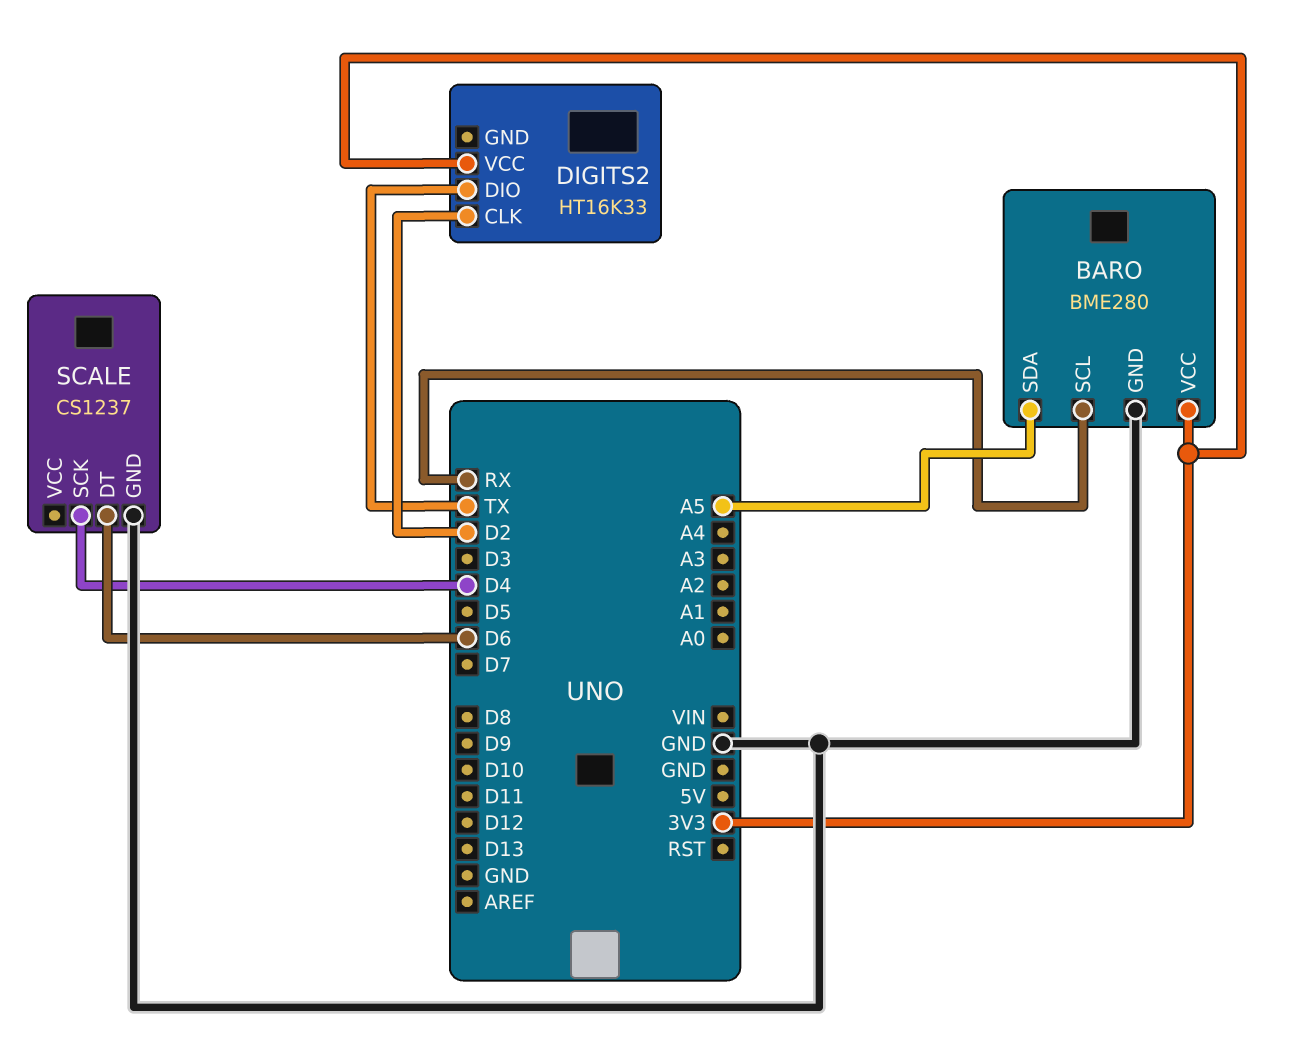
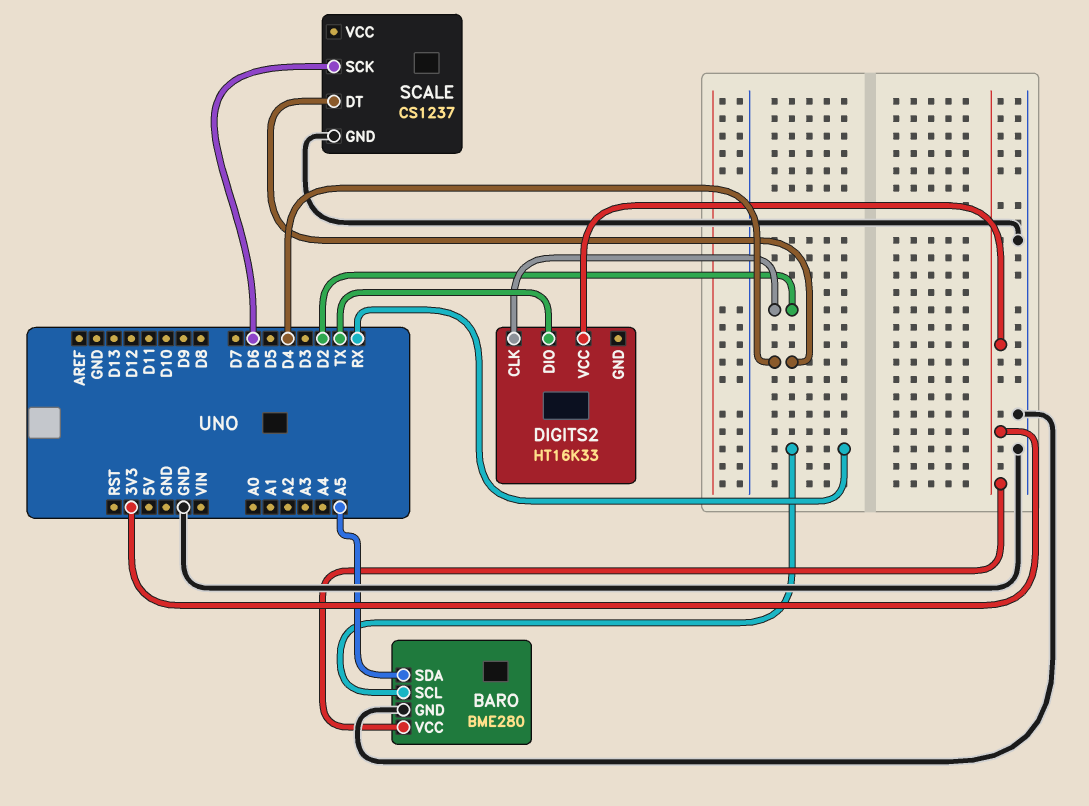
SCALE pin DT: D6 -> D4
SCALE pin SCK: D4 -> D6

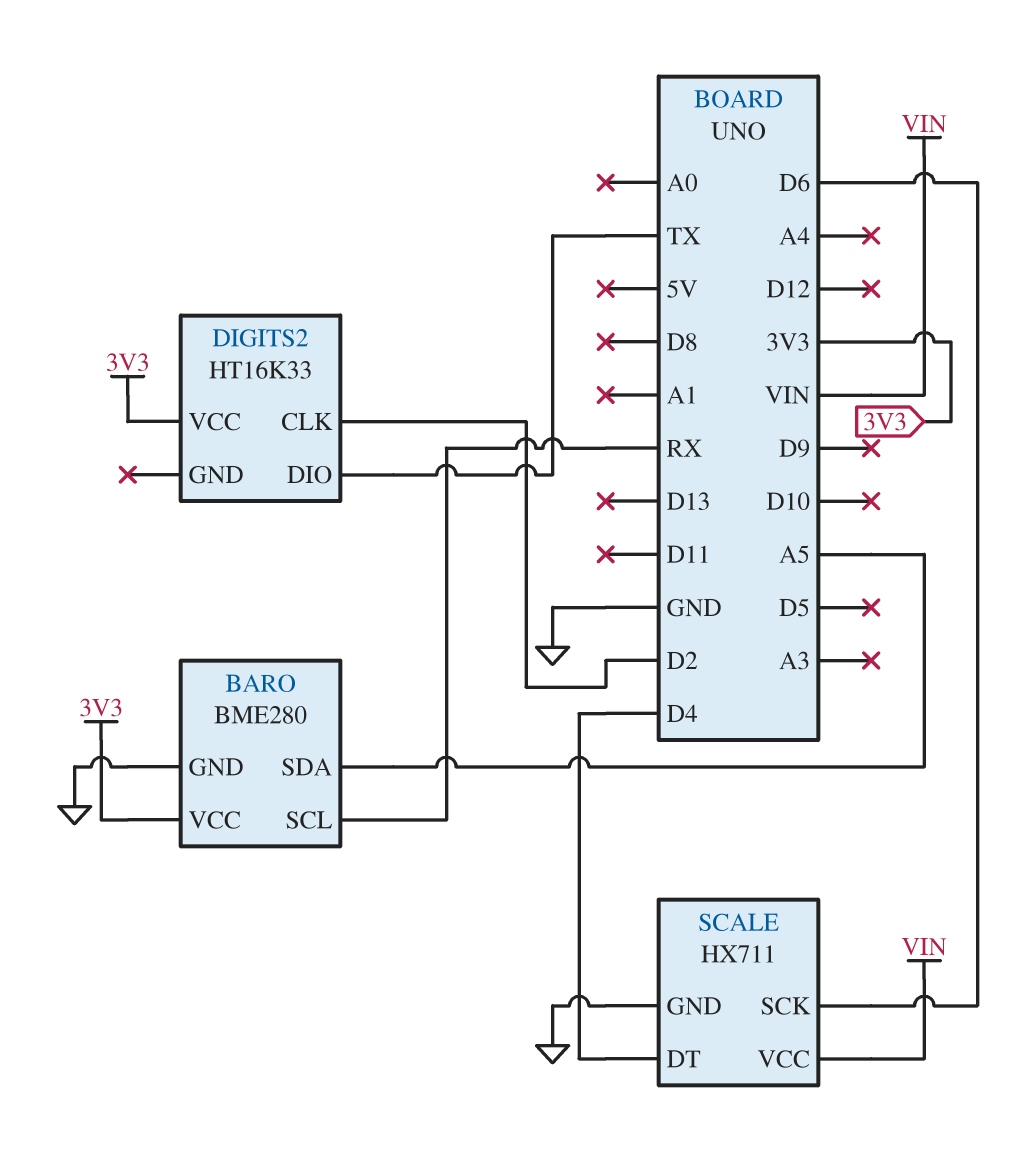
SCALE: CS1237 -> HX711
SCALE pin VCC: none -> VIN

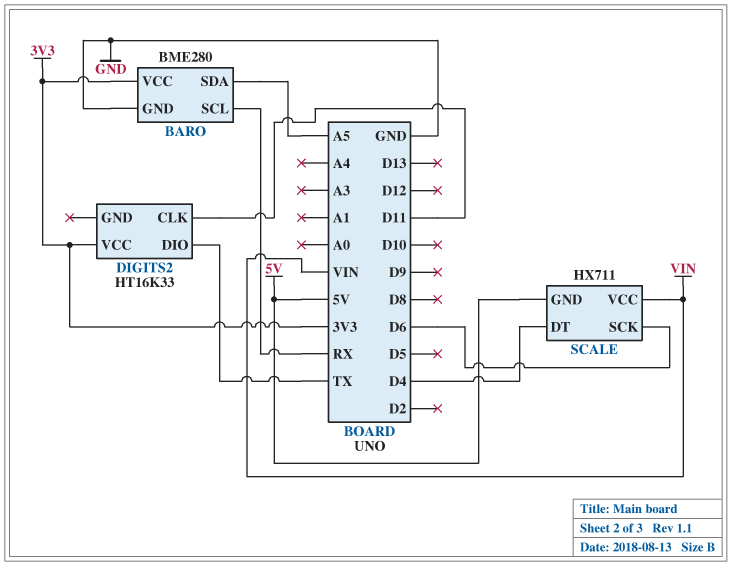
DIGITS2 pin CLK: D2 -> D11
SCALE pin GND: GND -> 5V

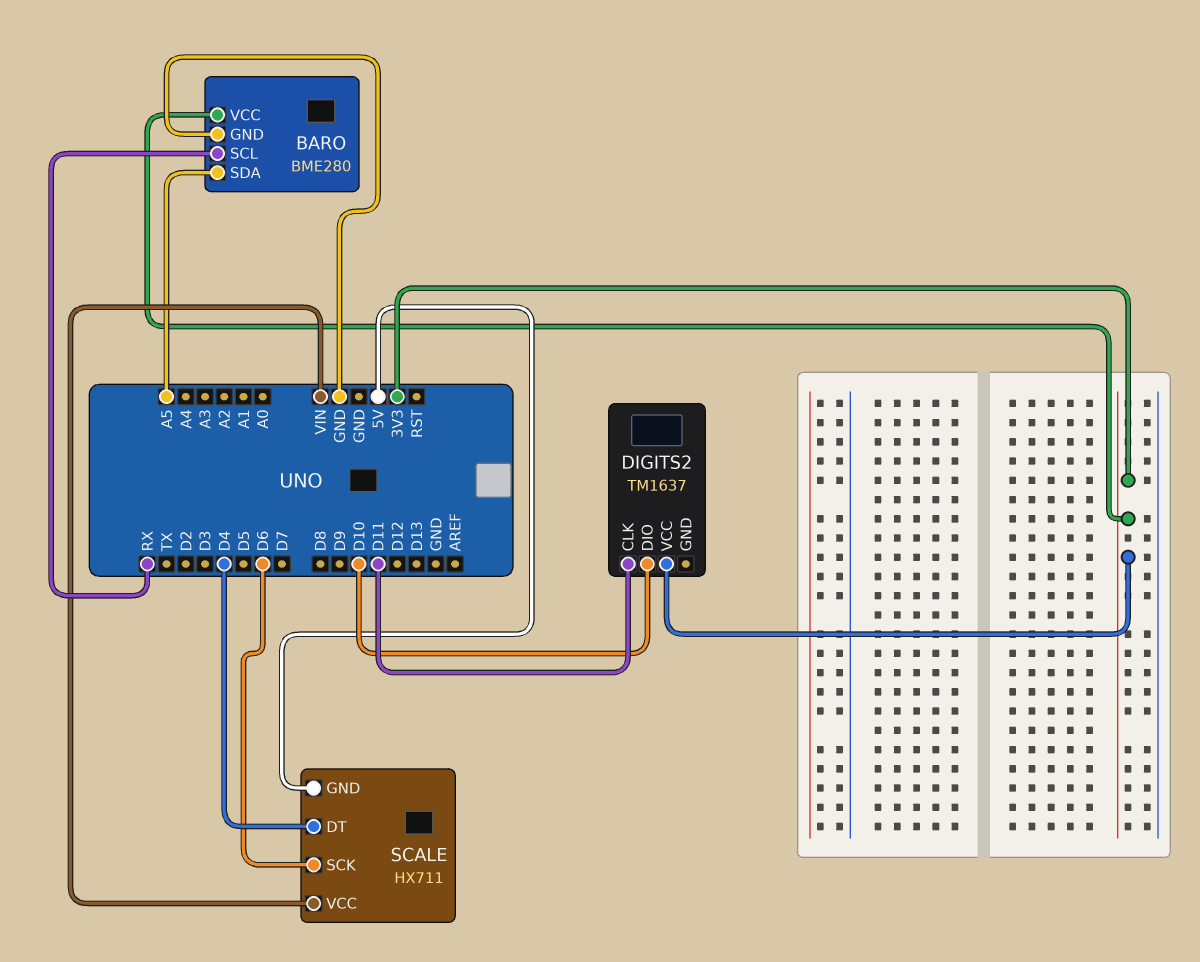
DIGITS2: HT16K33 -> TM1637
DIGITS2 pin DIO: TX -> D10

